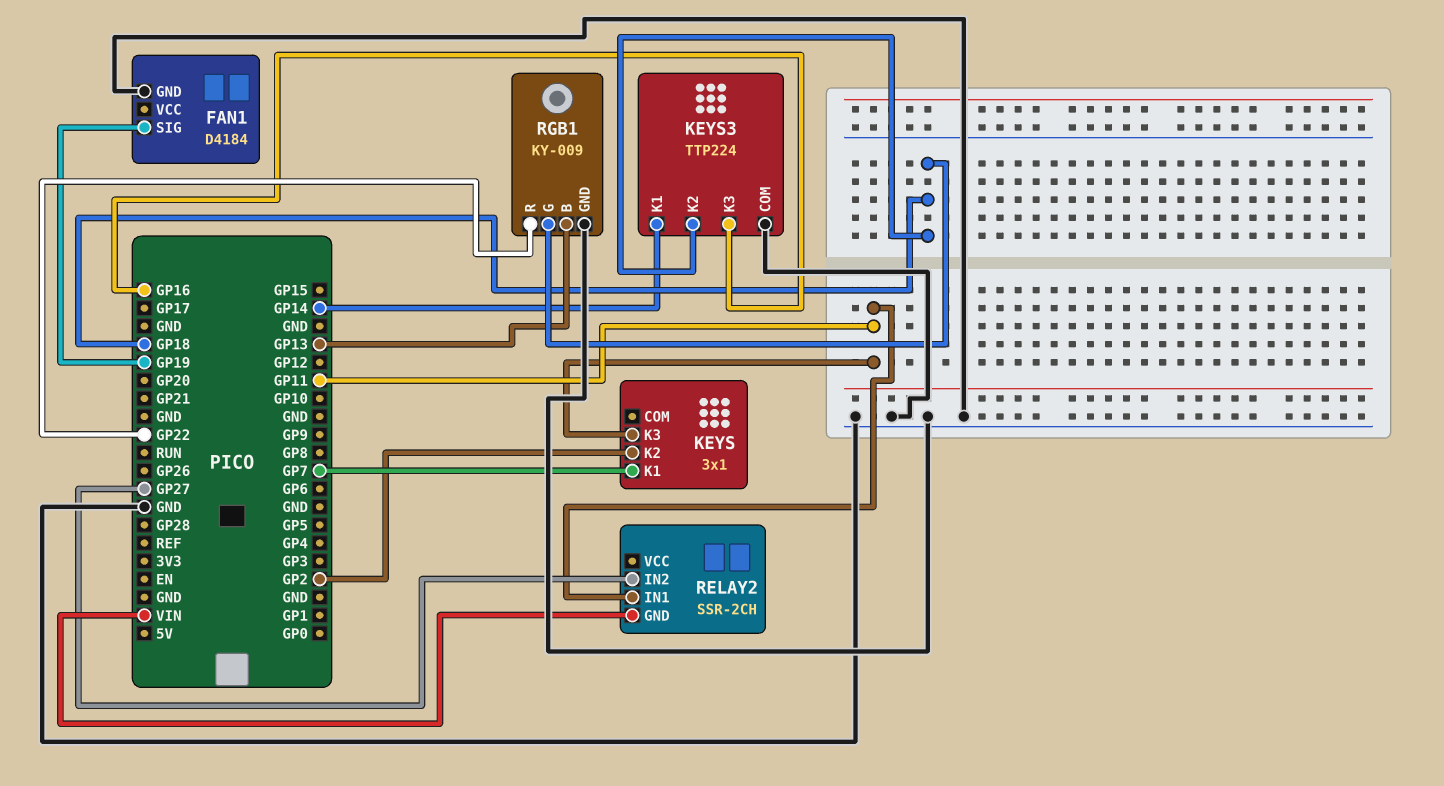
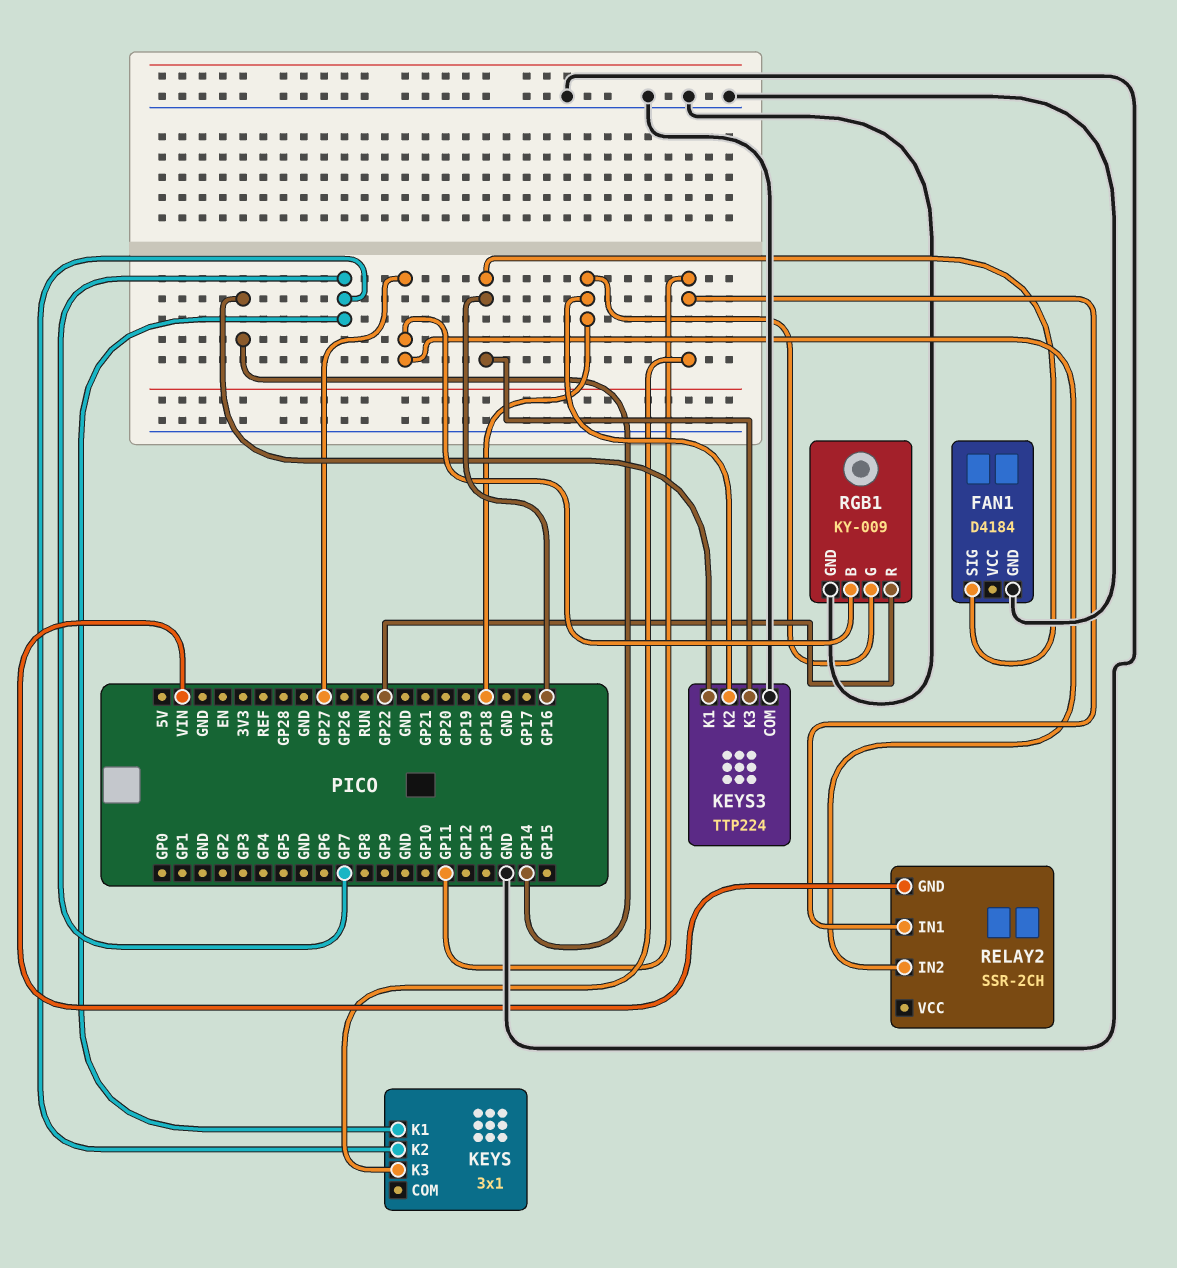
FAN1 pin SIG: GP19 -> GP16
KEYS pin K2: GP2 -> GP7
RGB1 pin B: GP13 -> GP27

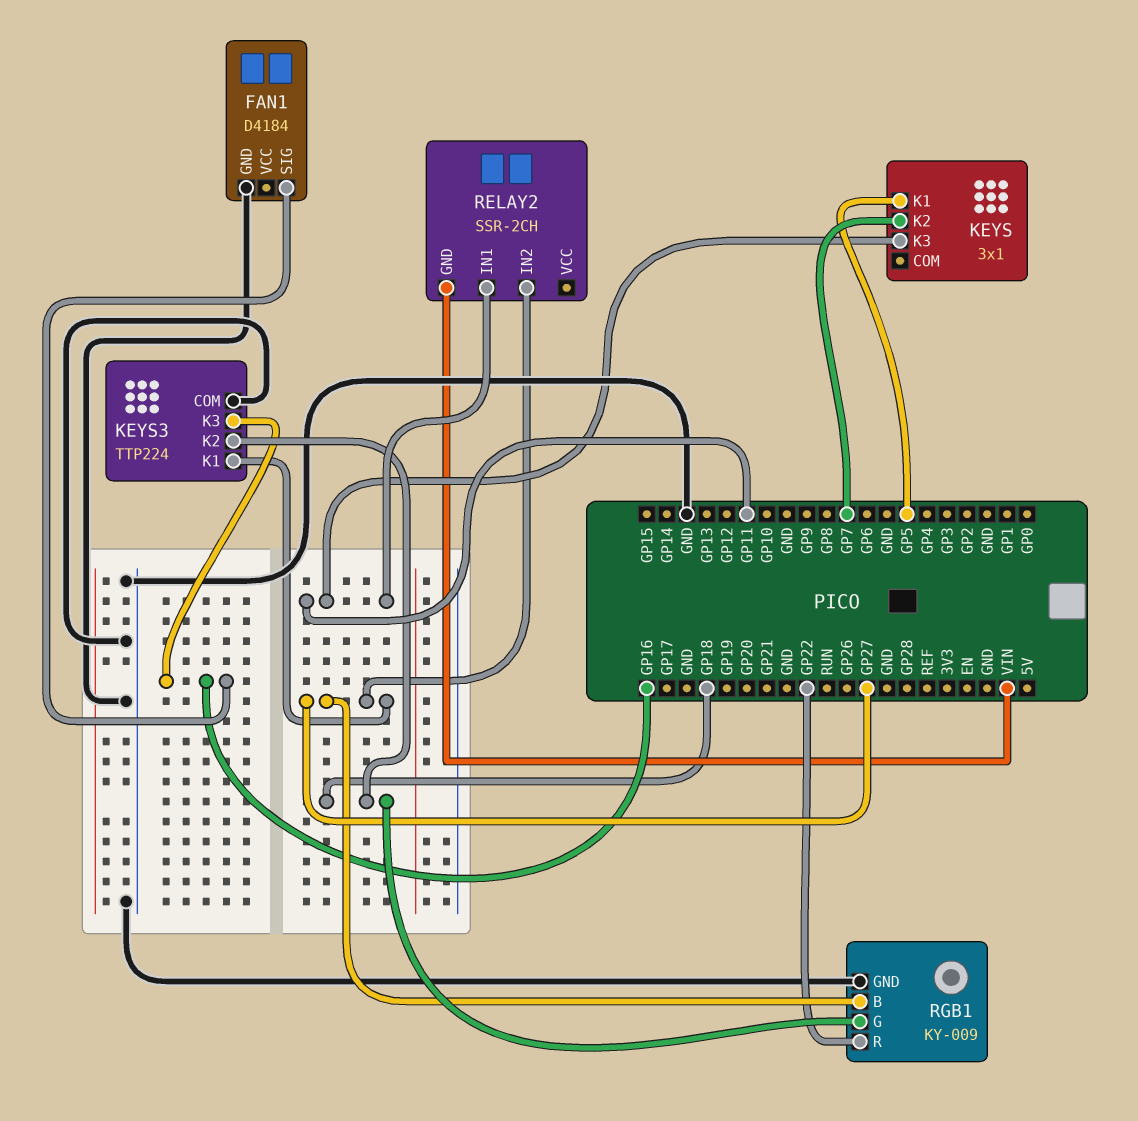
KEYS pin K1: GP7 -> GP5
KEYS3 pin K1: GP14 -> GP27

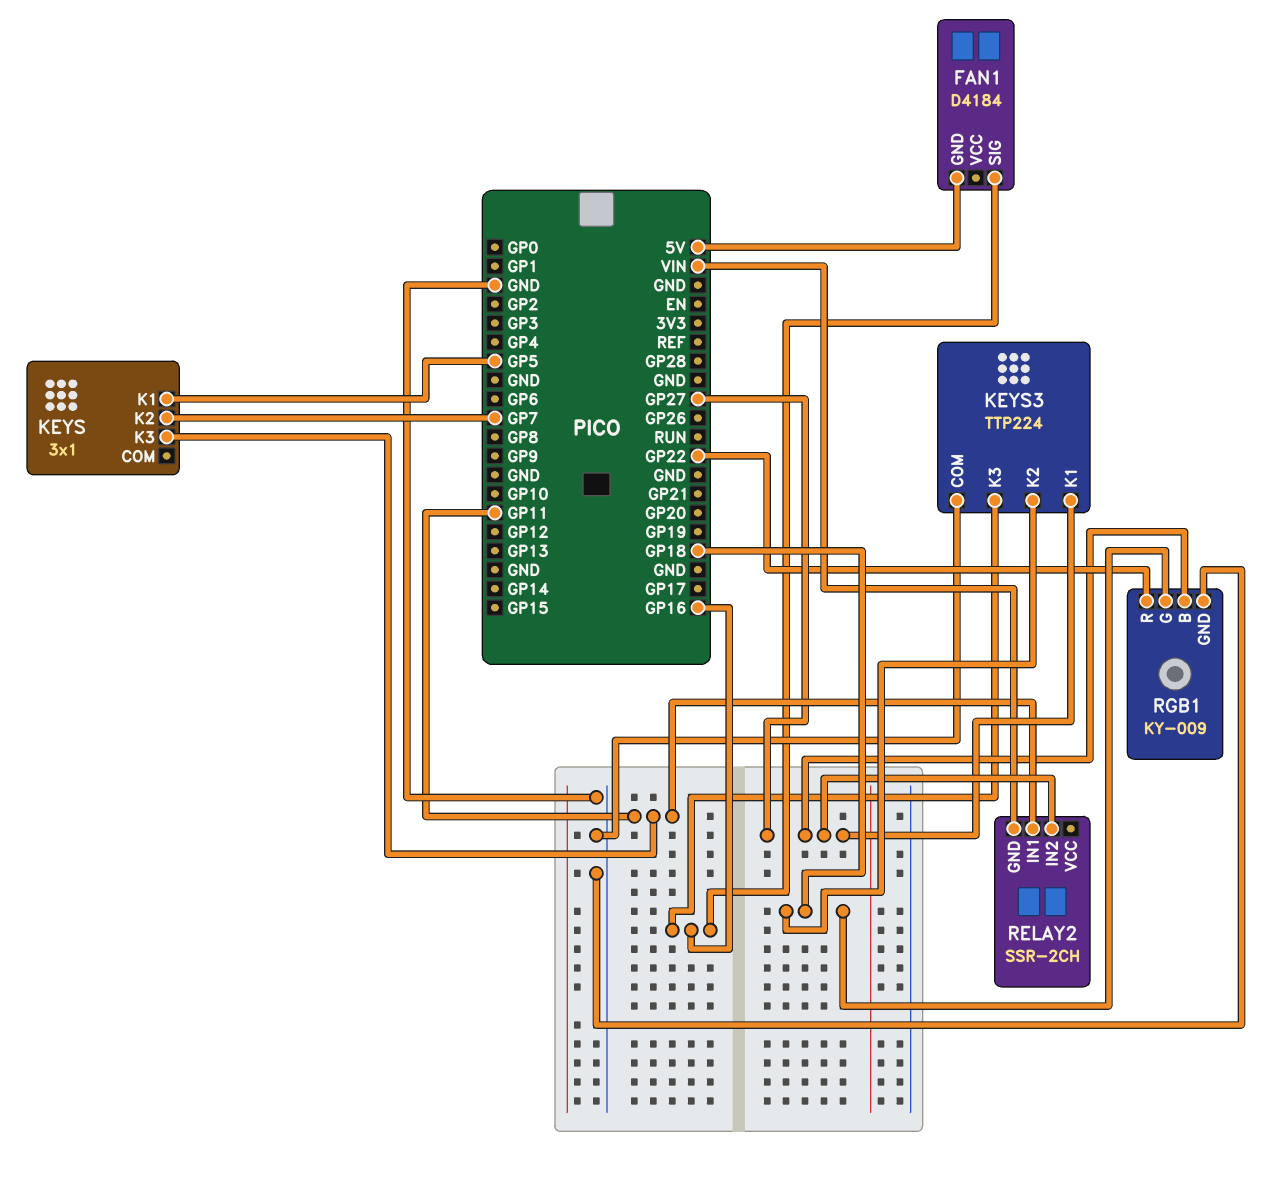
FAN1 pin GND: GND -> 5V

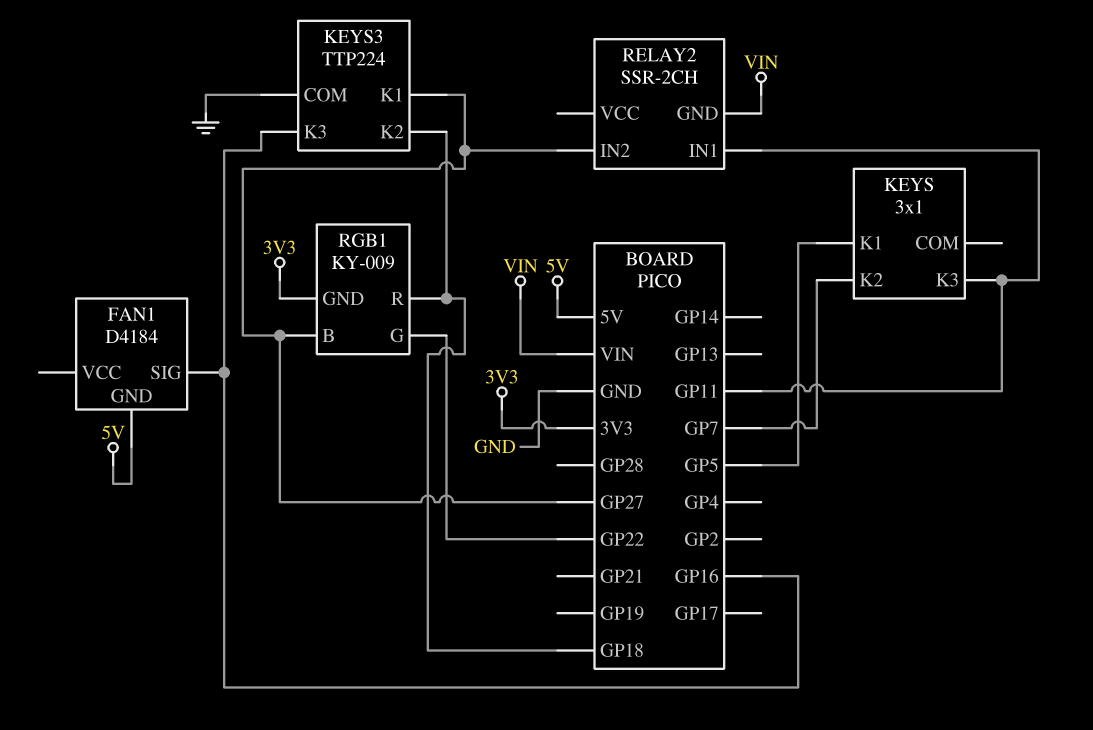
RGB1 pin G: GP18 -> GP22
RGB1 pin GND: GND -> 3V3
RGB1 pin R: GP22 -> GP18

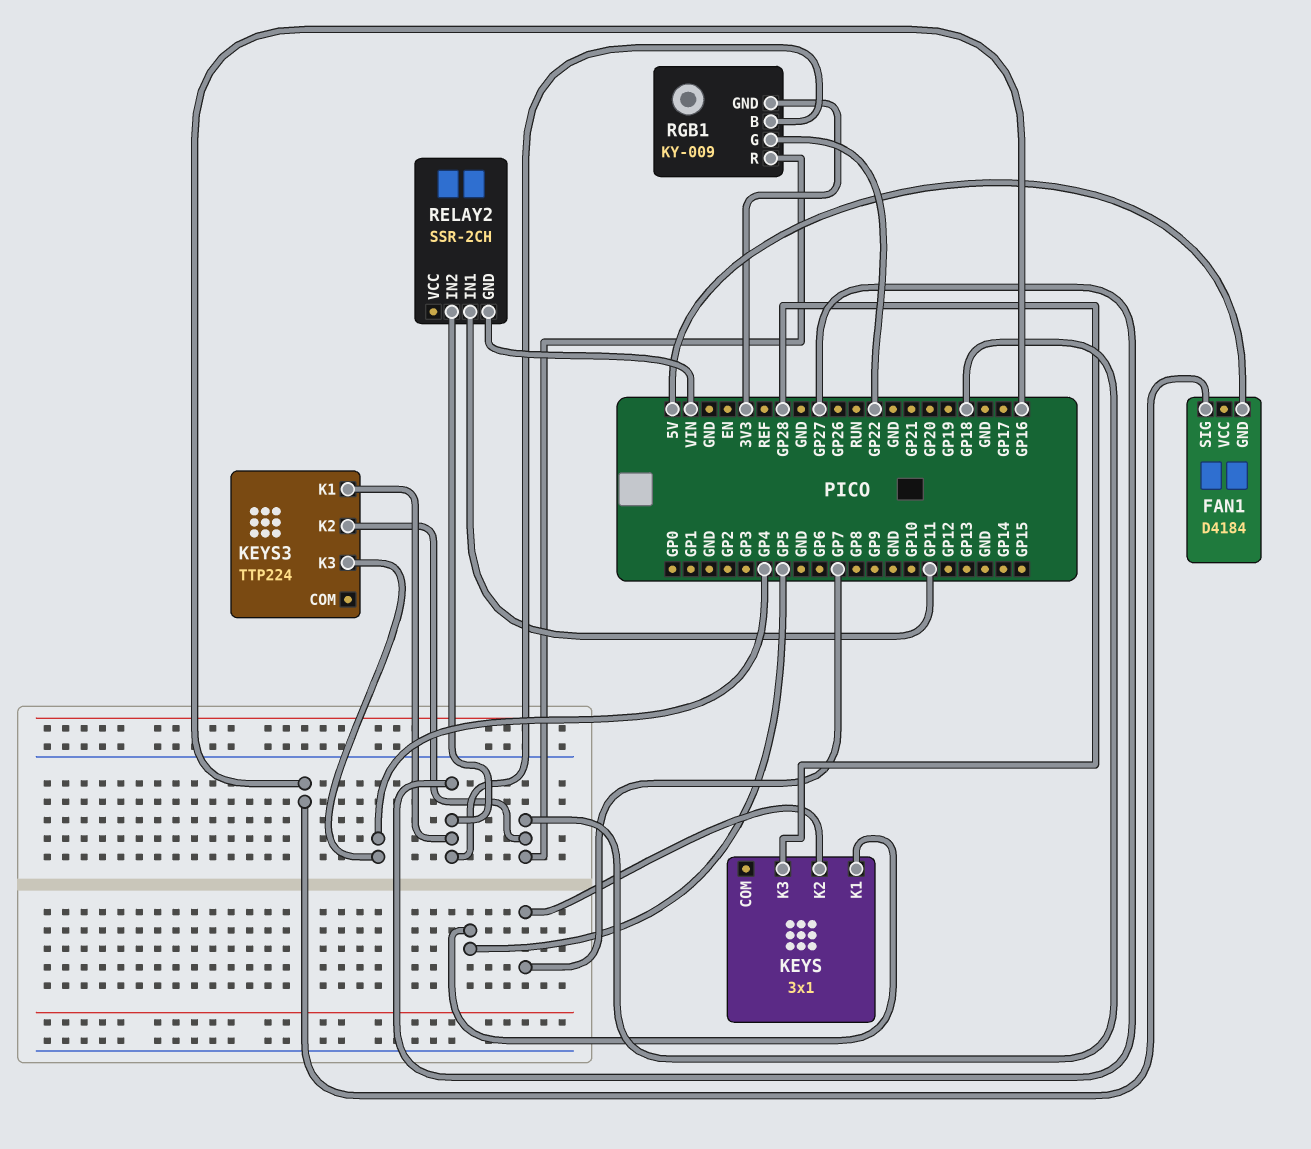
KEYS pin K3: GP11 -> GP28
KEYS3 pin COM: GND -> none
KEYS3 pin K3: GP16 -> GP4

